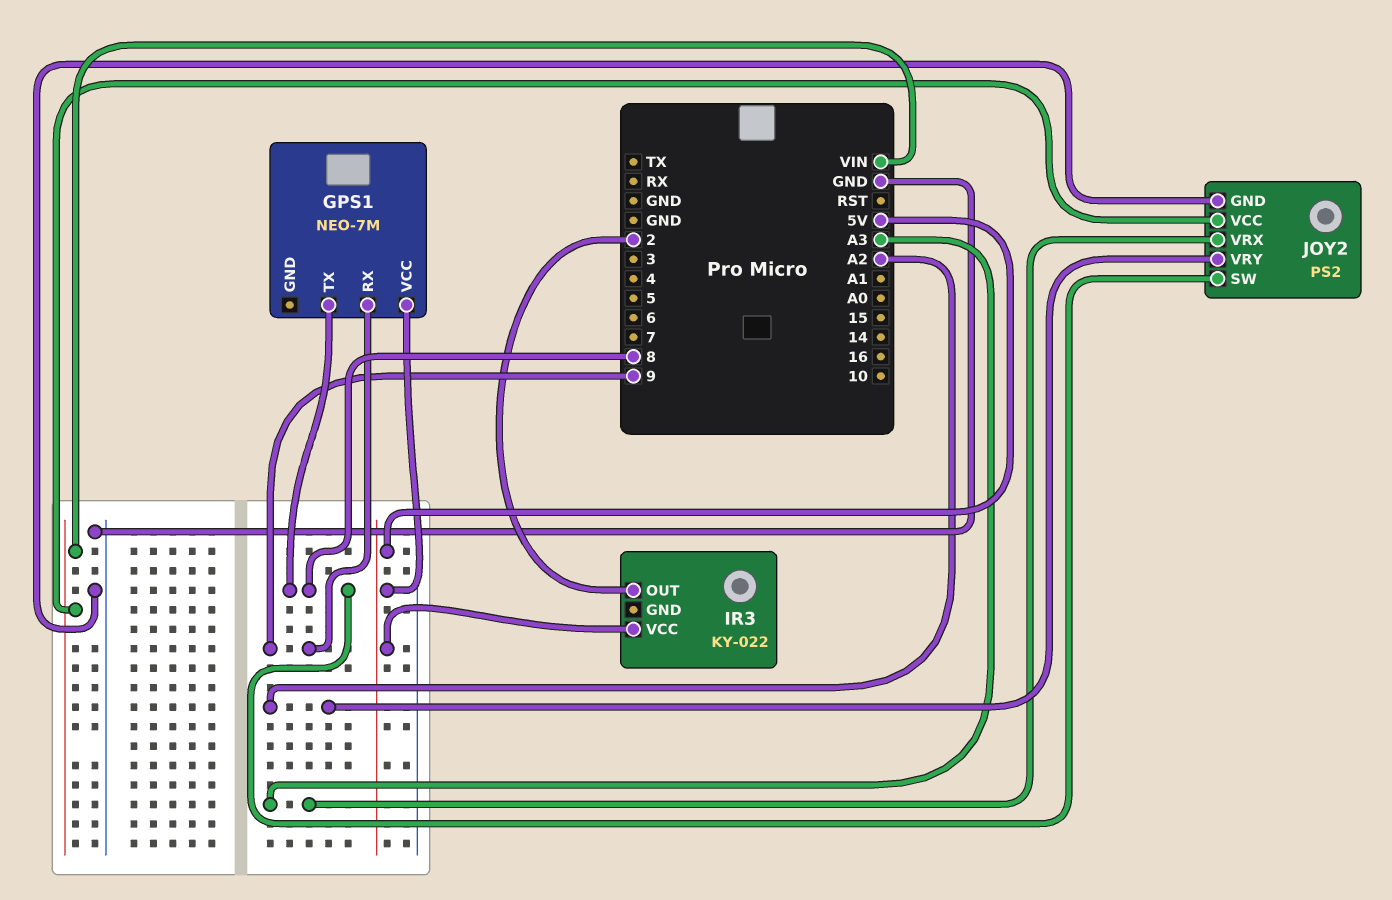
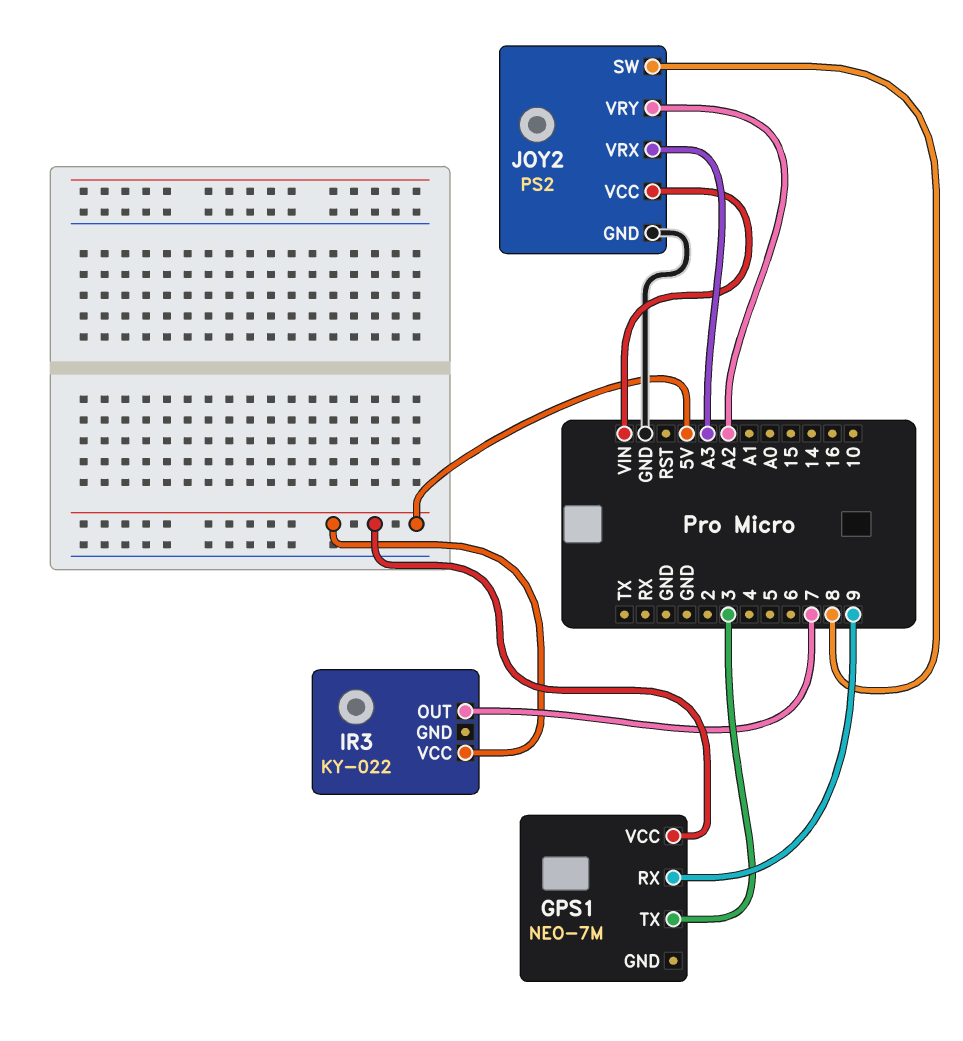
GPS1 pin TX: 8 -> 3
IR3 pin OUT: 2 -> 7

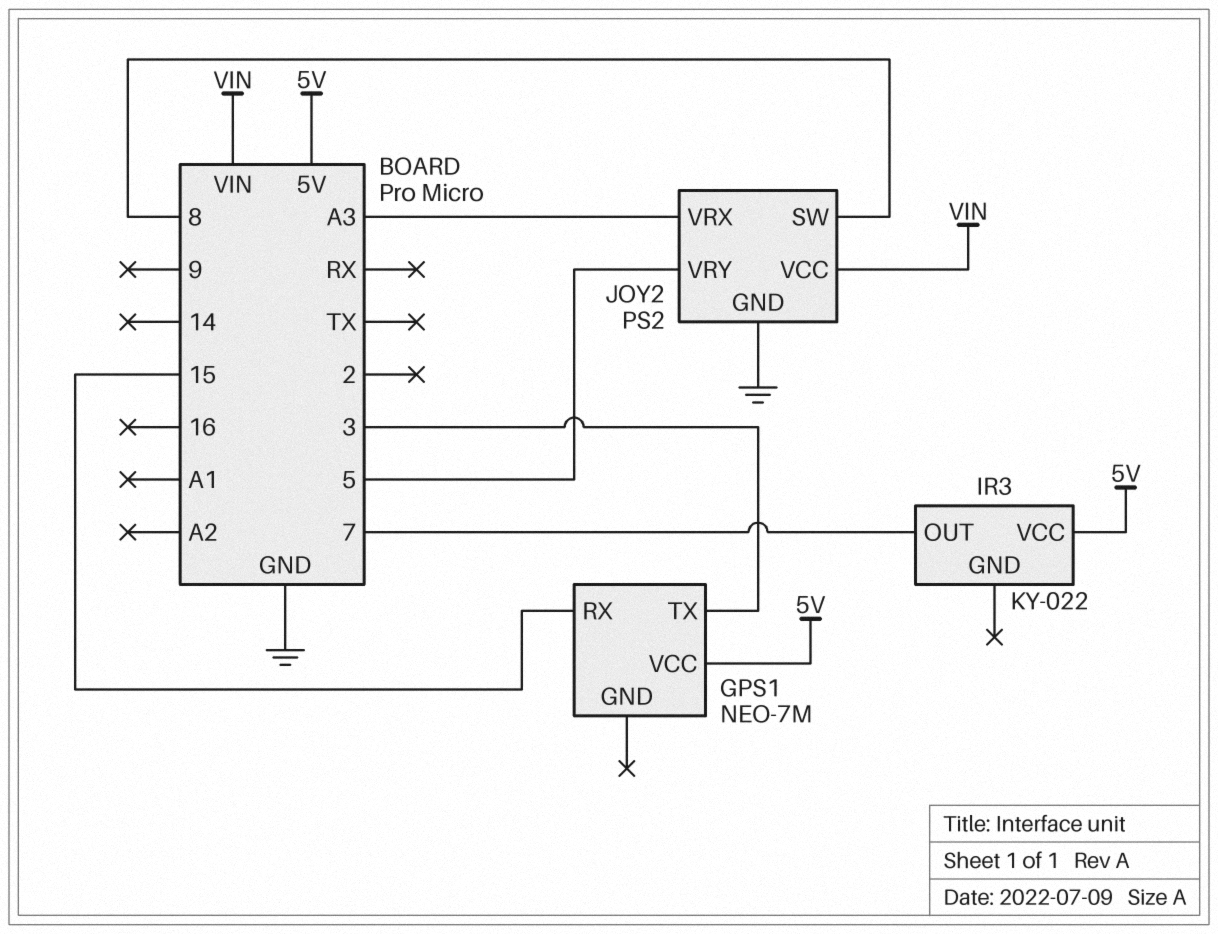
GPS1 pin RX: 9 -> 15
JOY2 pin VRY: A2 -> 5

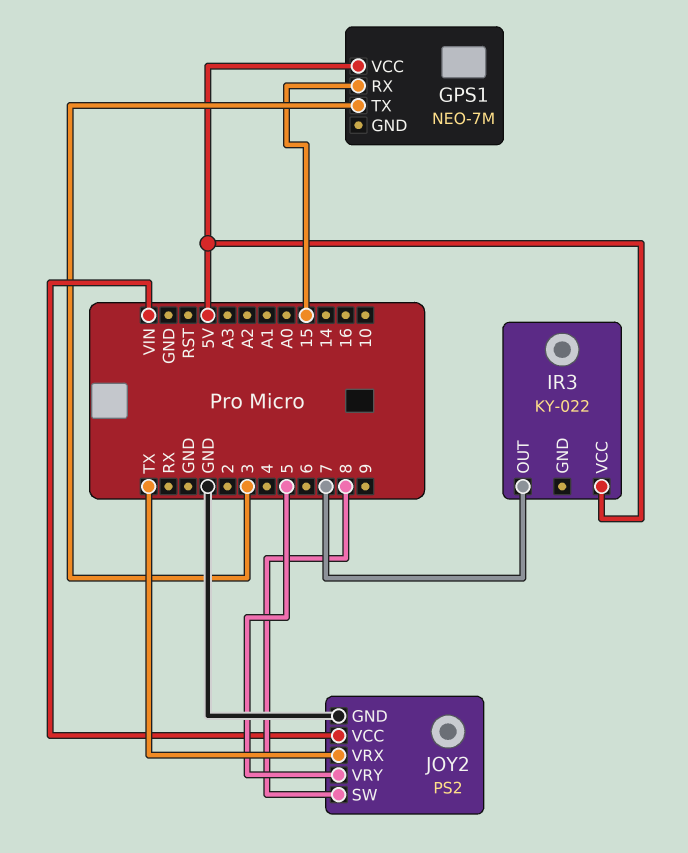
JOY2 pin VRX: A3 -> TX

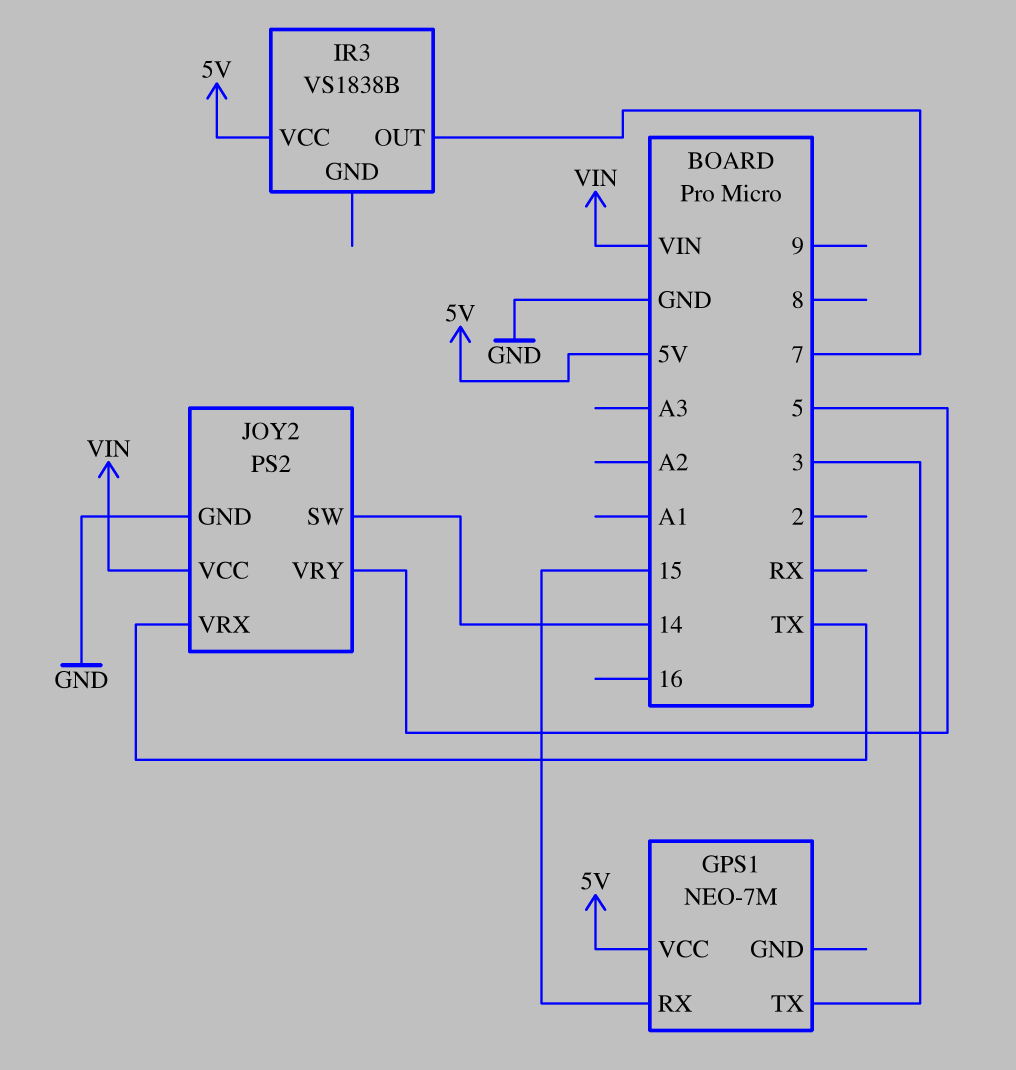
IR3: KY-022 -> VS1838B
JOY2 pin SW: 8 -> 14

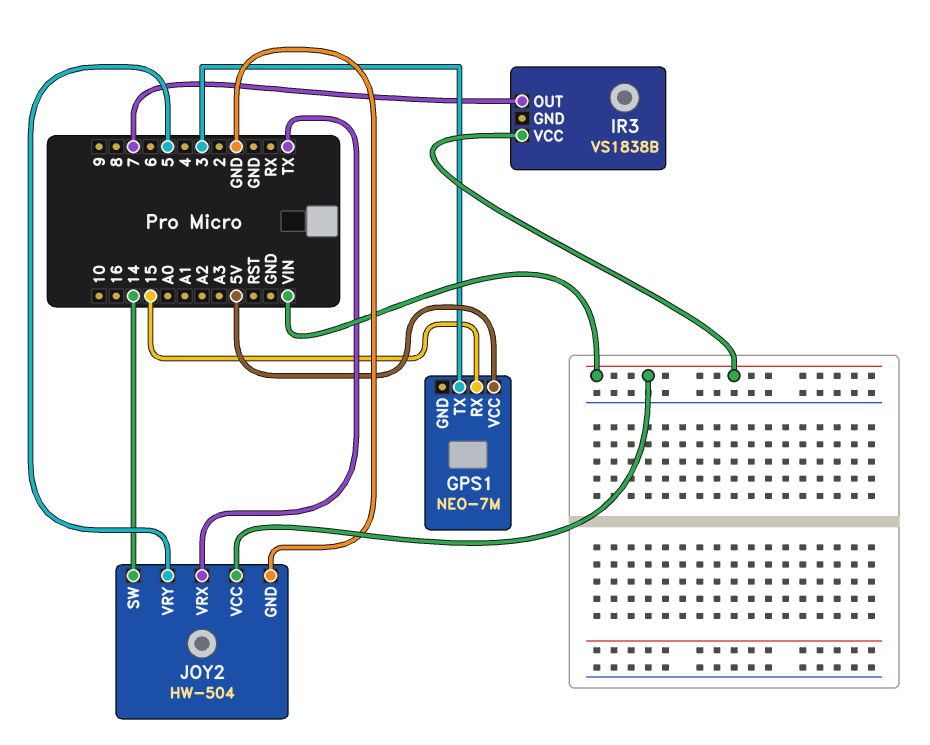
IR3 pin VCC: 5V -> VIN
JOY2: PS2 -> HW-504

